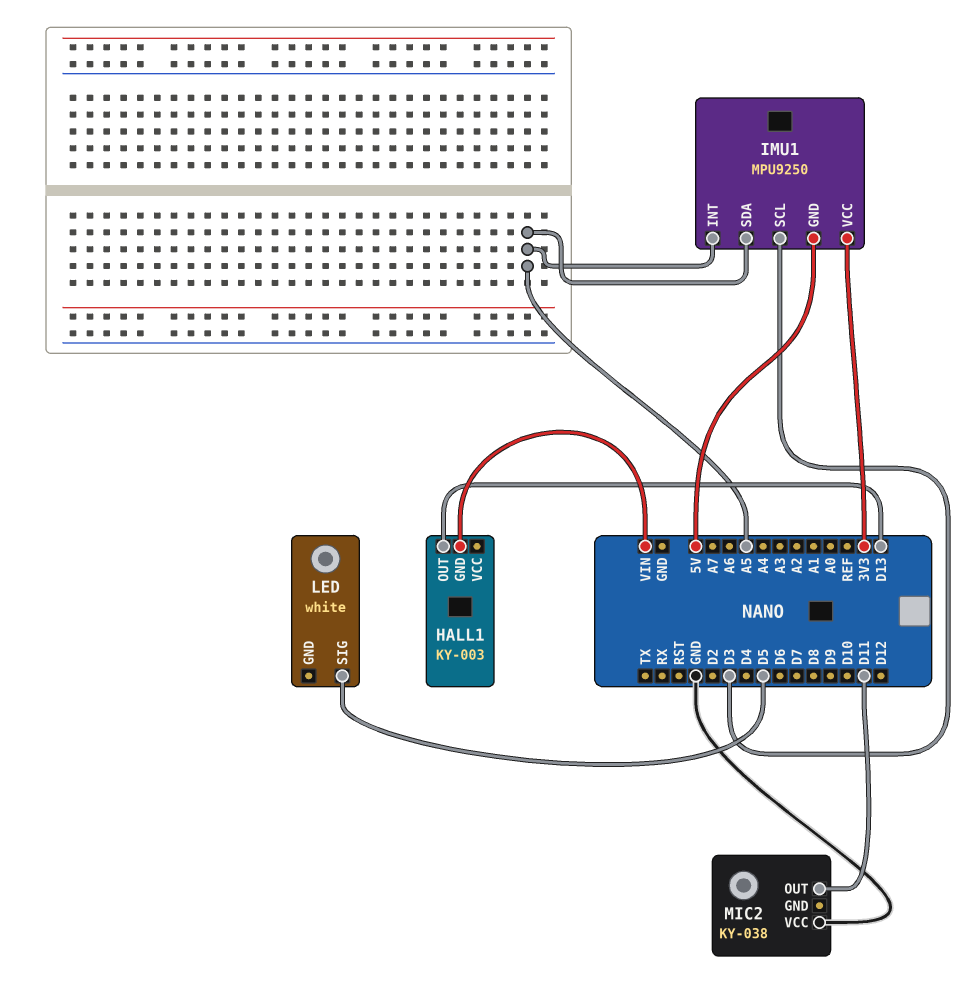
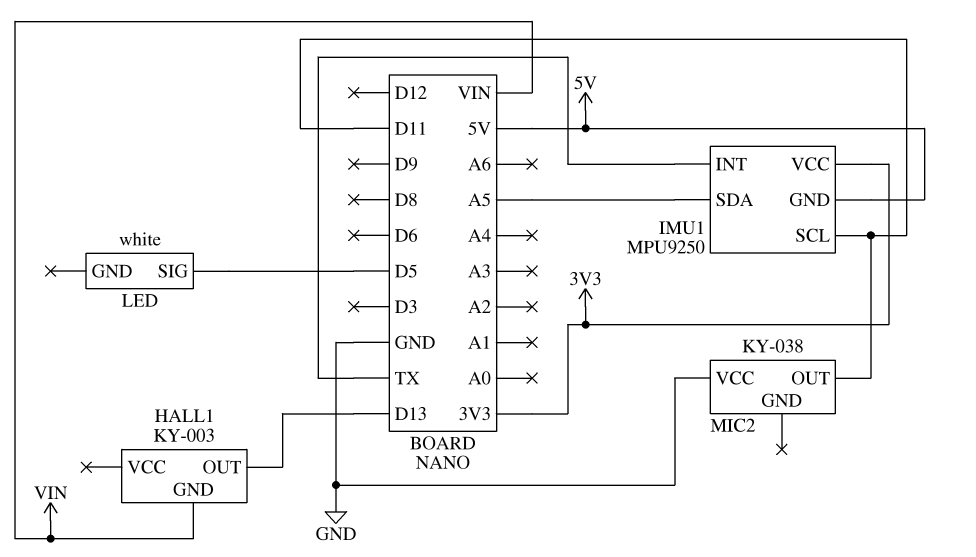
IMU1 pin INT: A5 -> TX
IMU1 pin SCL: D3 -> D11

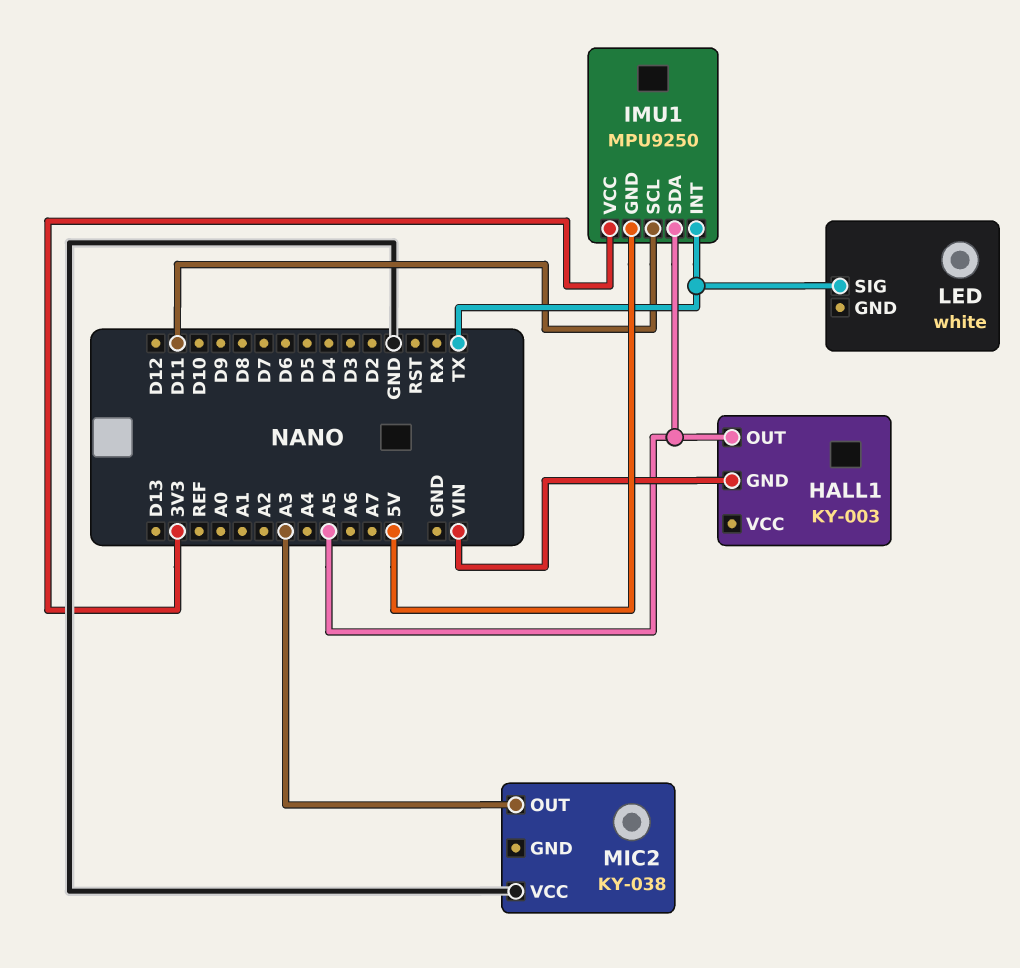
HALL1 pin OUT: D13 -> A5
LED pin SIG: D5 -> TX
MIC2 pin OUT: D11 -> A3

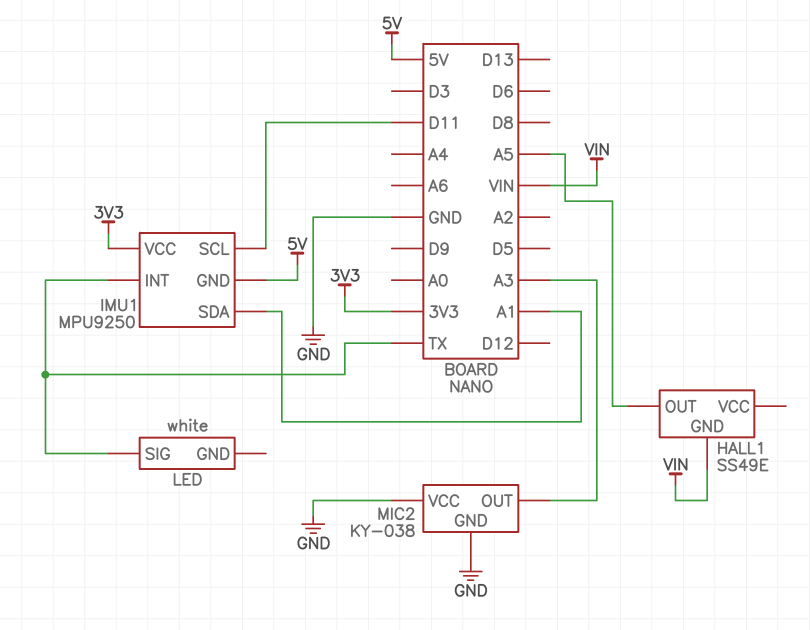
HALL1: KY-003 -> SS49E
IMU1 pin SDA: A5 -> A1
MIC2 pin GND: none -> GND

